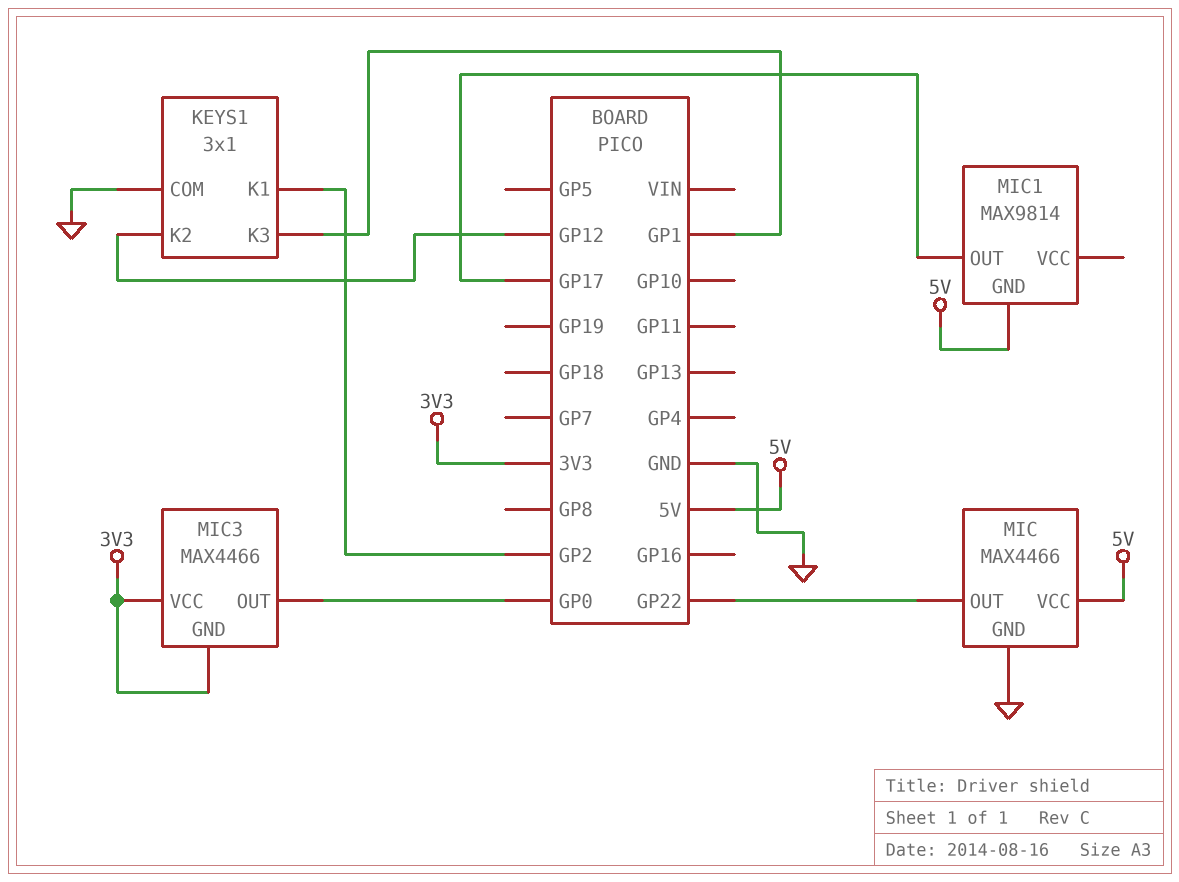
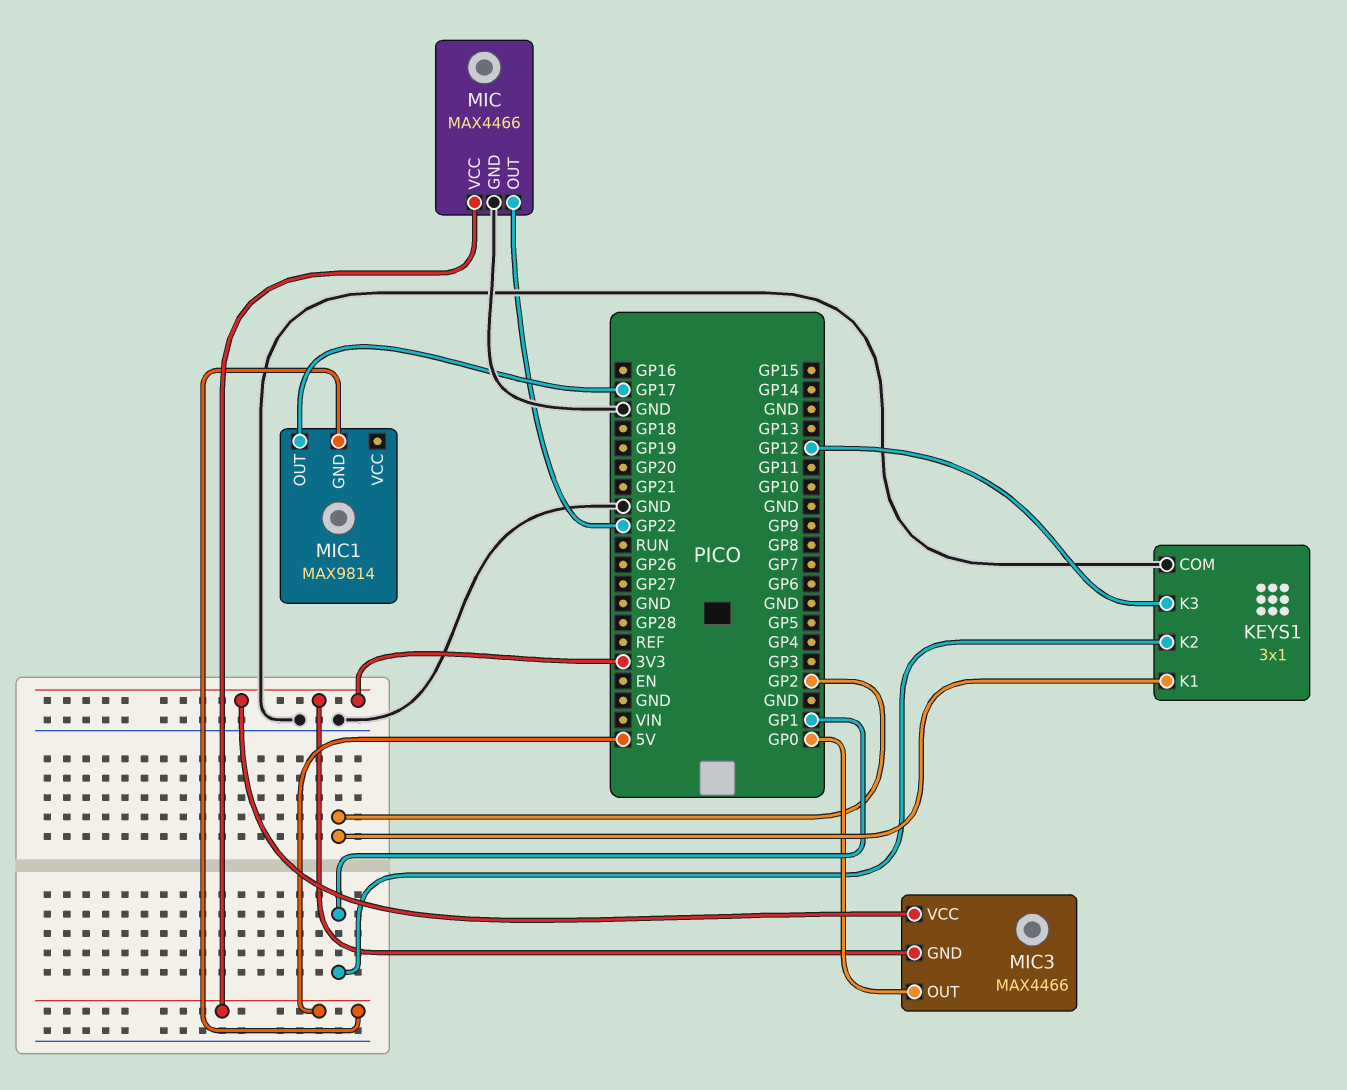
KEYS1 pin K2: GP12 -> GP1
KEYS1 pin K3: GP1 -> GP12

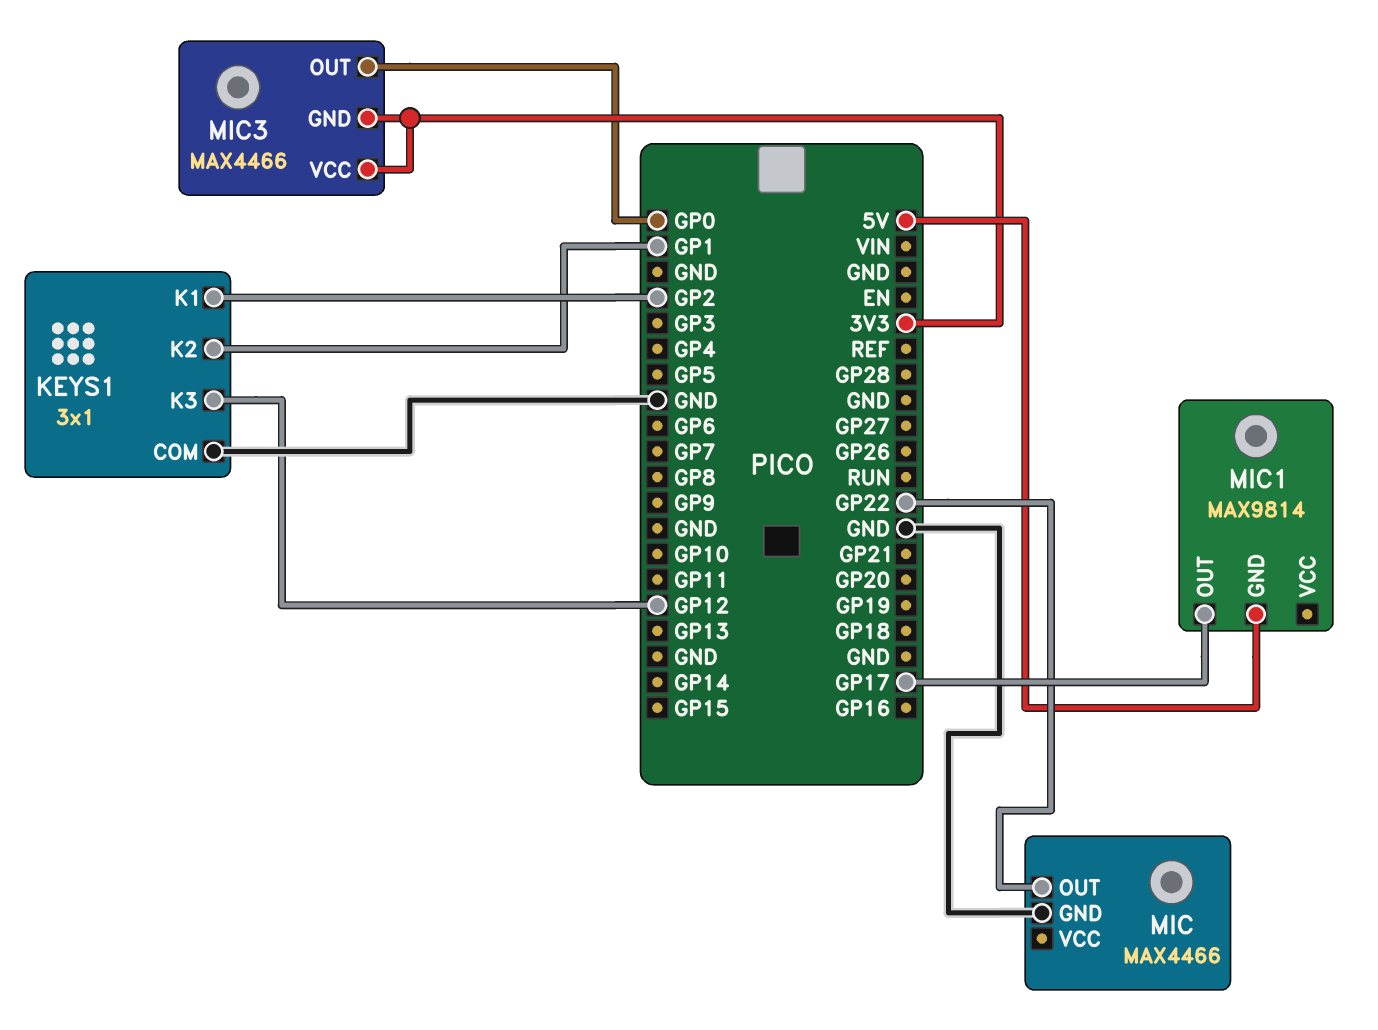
MIC pin VCC: 5V -> none

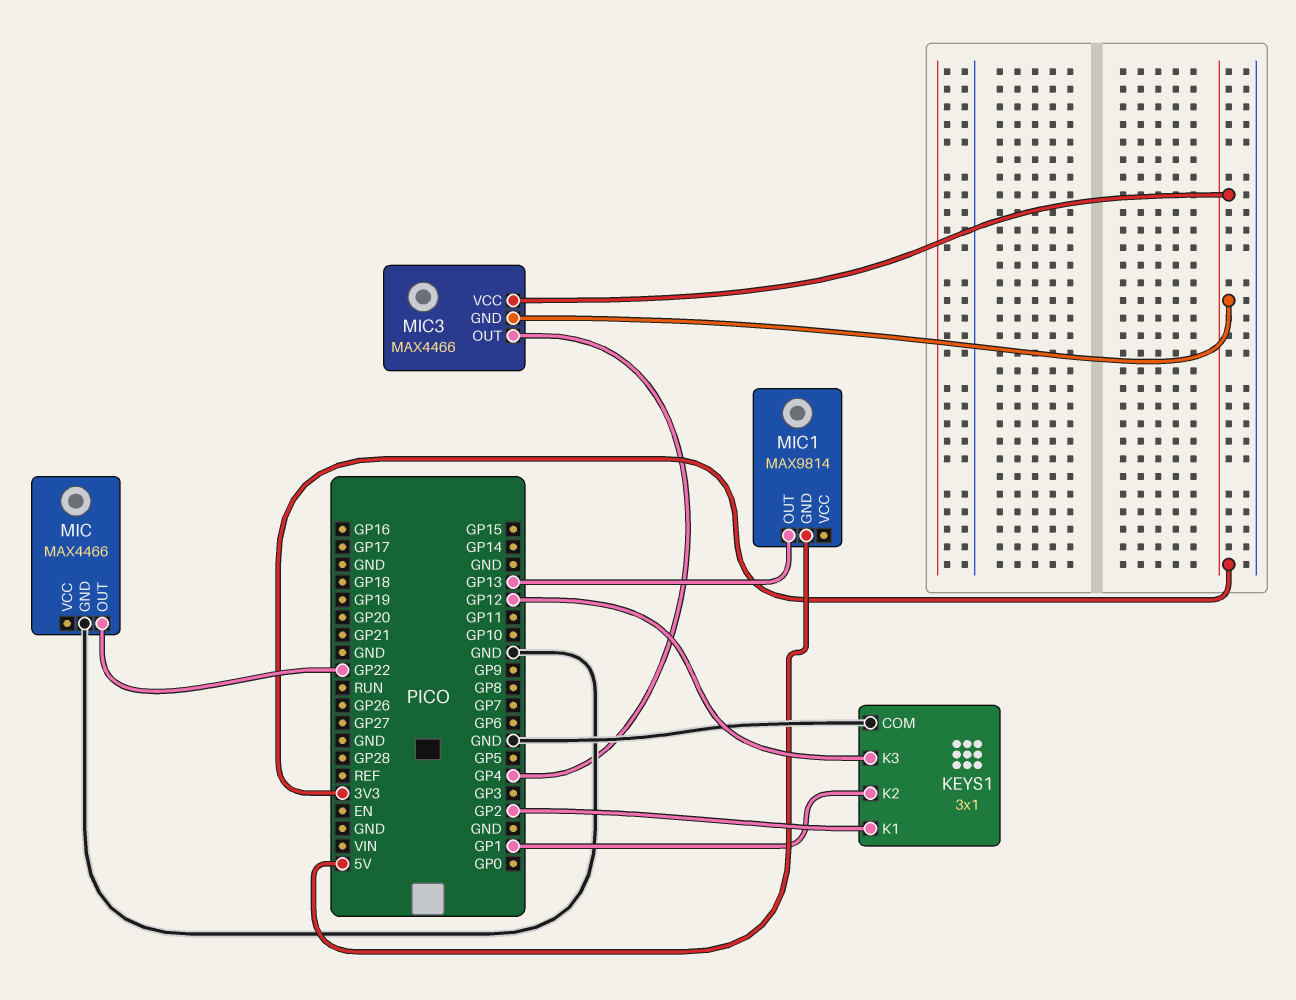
MIC1 pin OUT: GP17 -> GP13
MIC3 pin OUT: GP0 -> GP4

